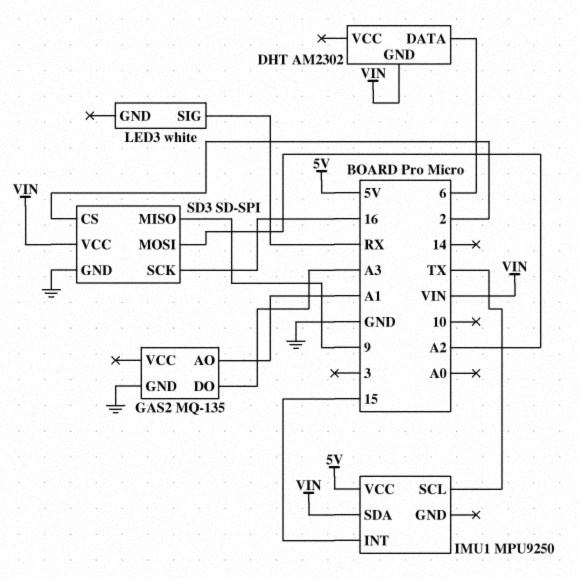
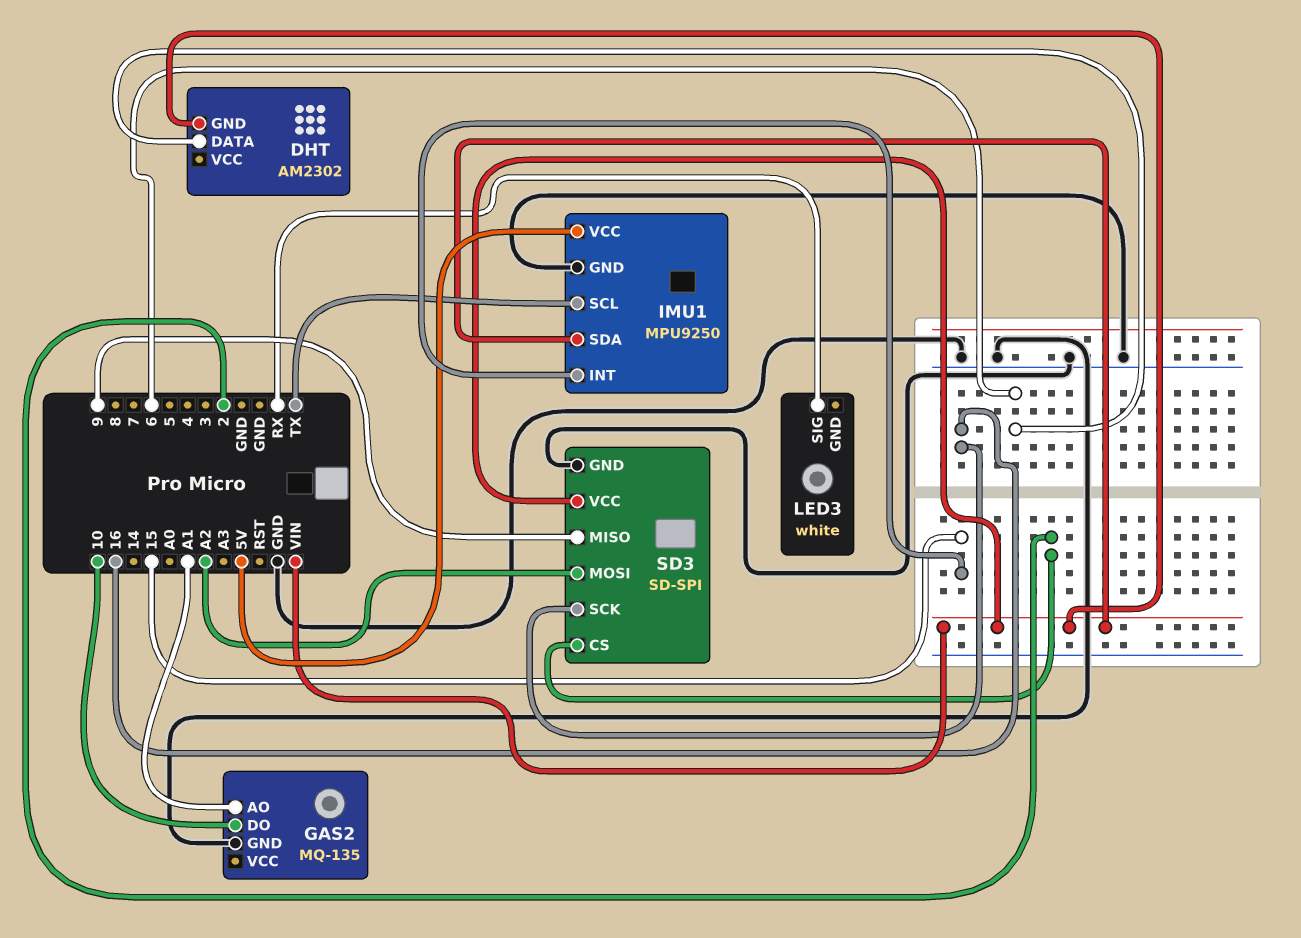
GAS2 pin DO: A3 -> 10
IMU1 pin GND: none -> GND

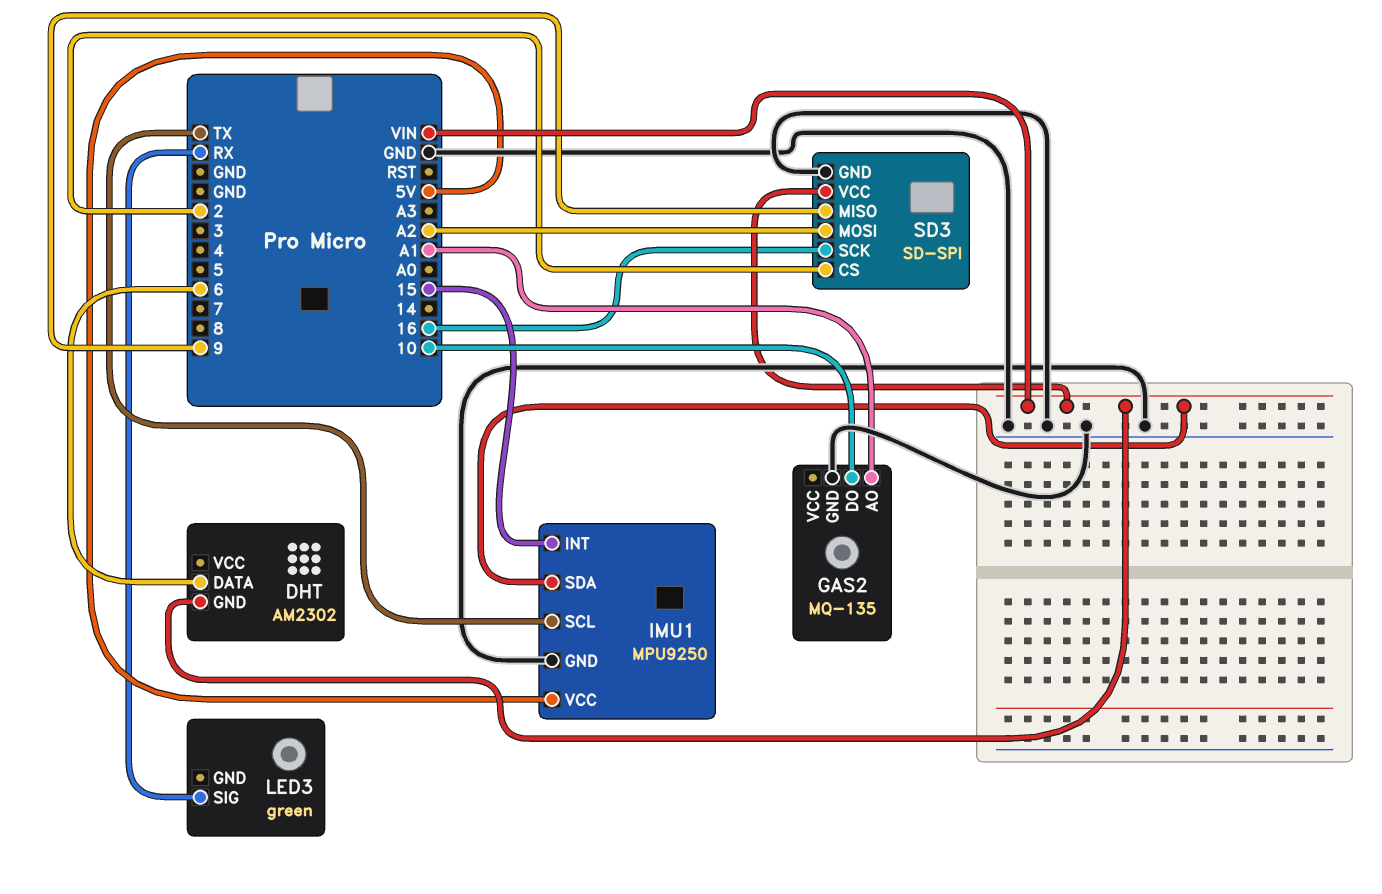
LED3: white -> green

